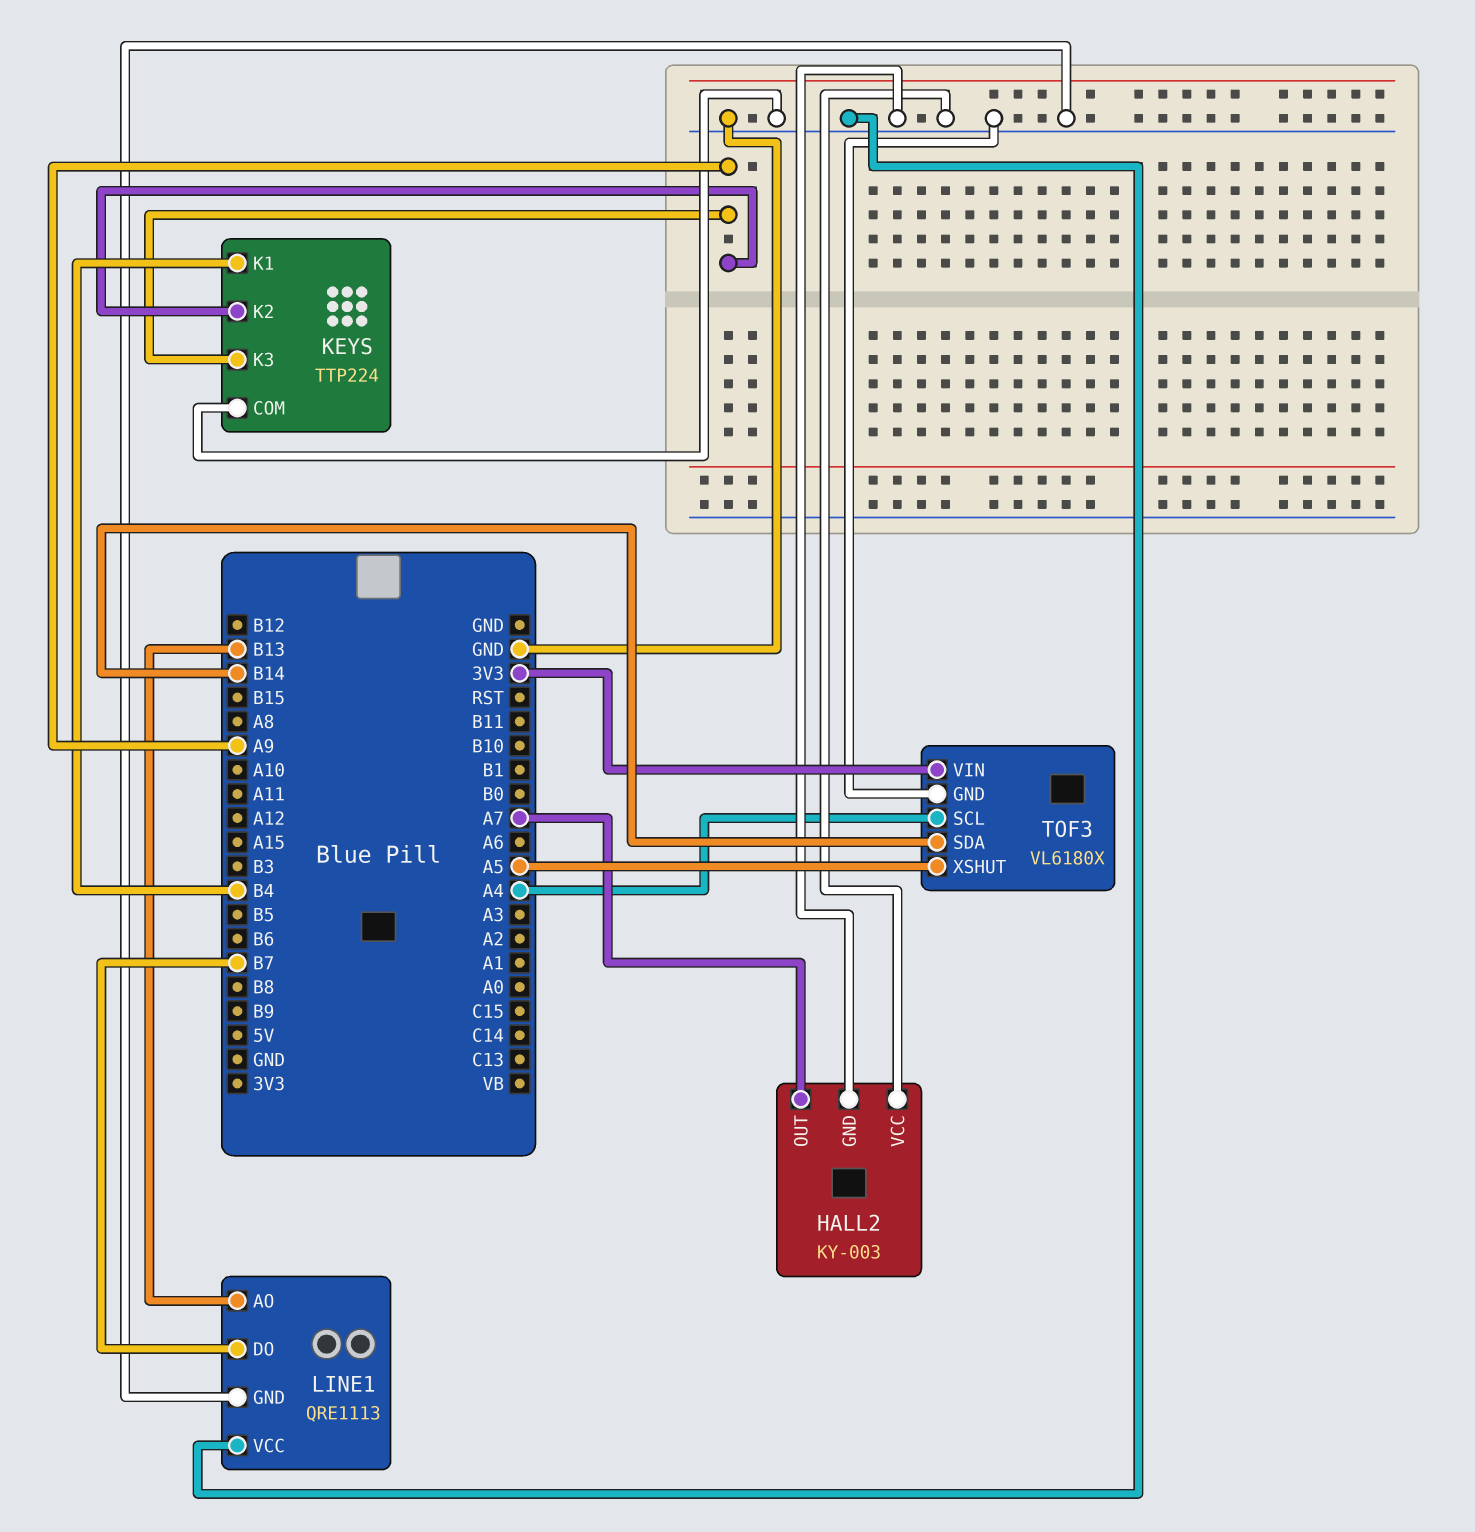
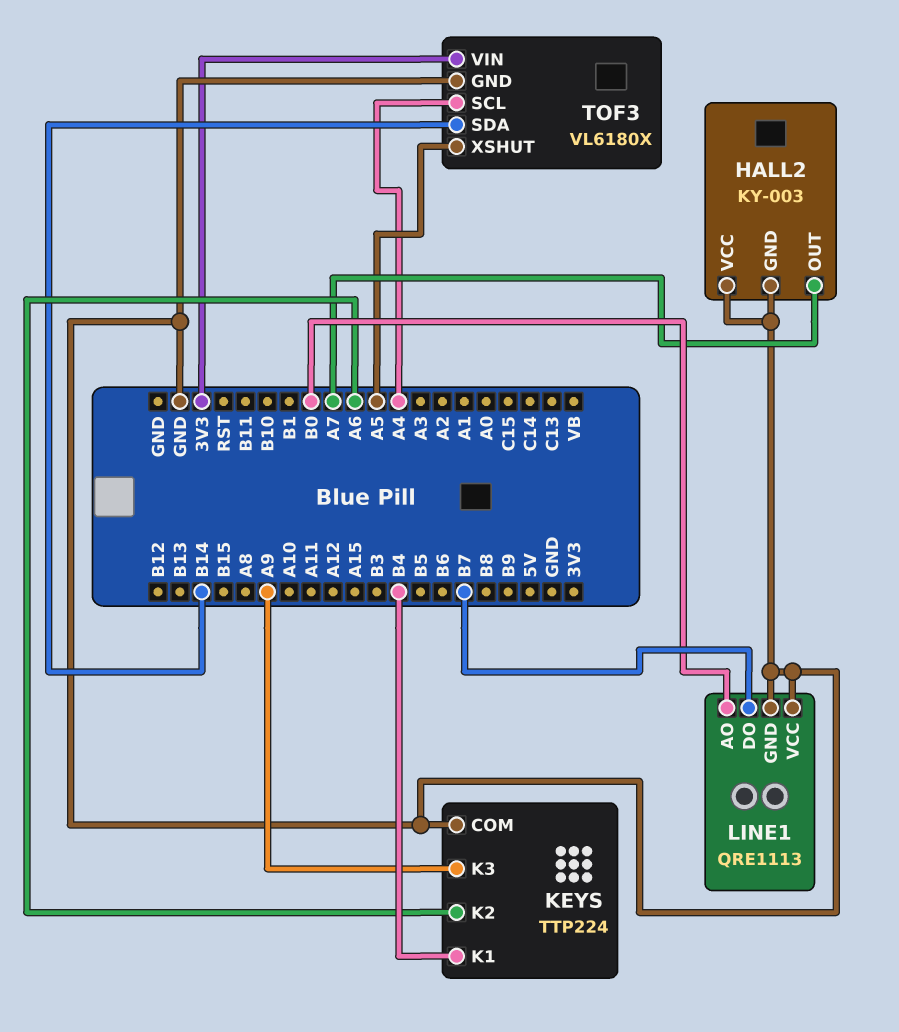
KEYS pin K2: A9 -> A6
LINE1 pin AO: B13 -> B0

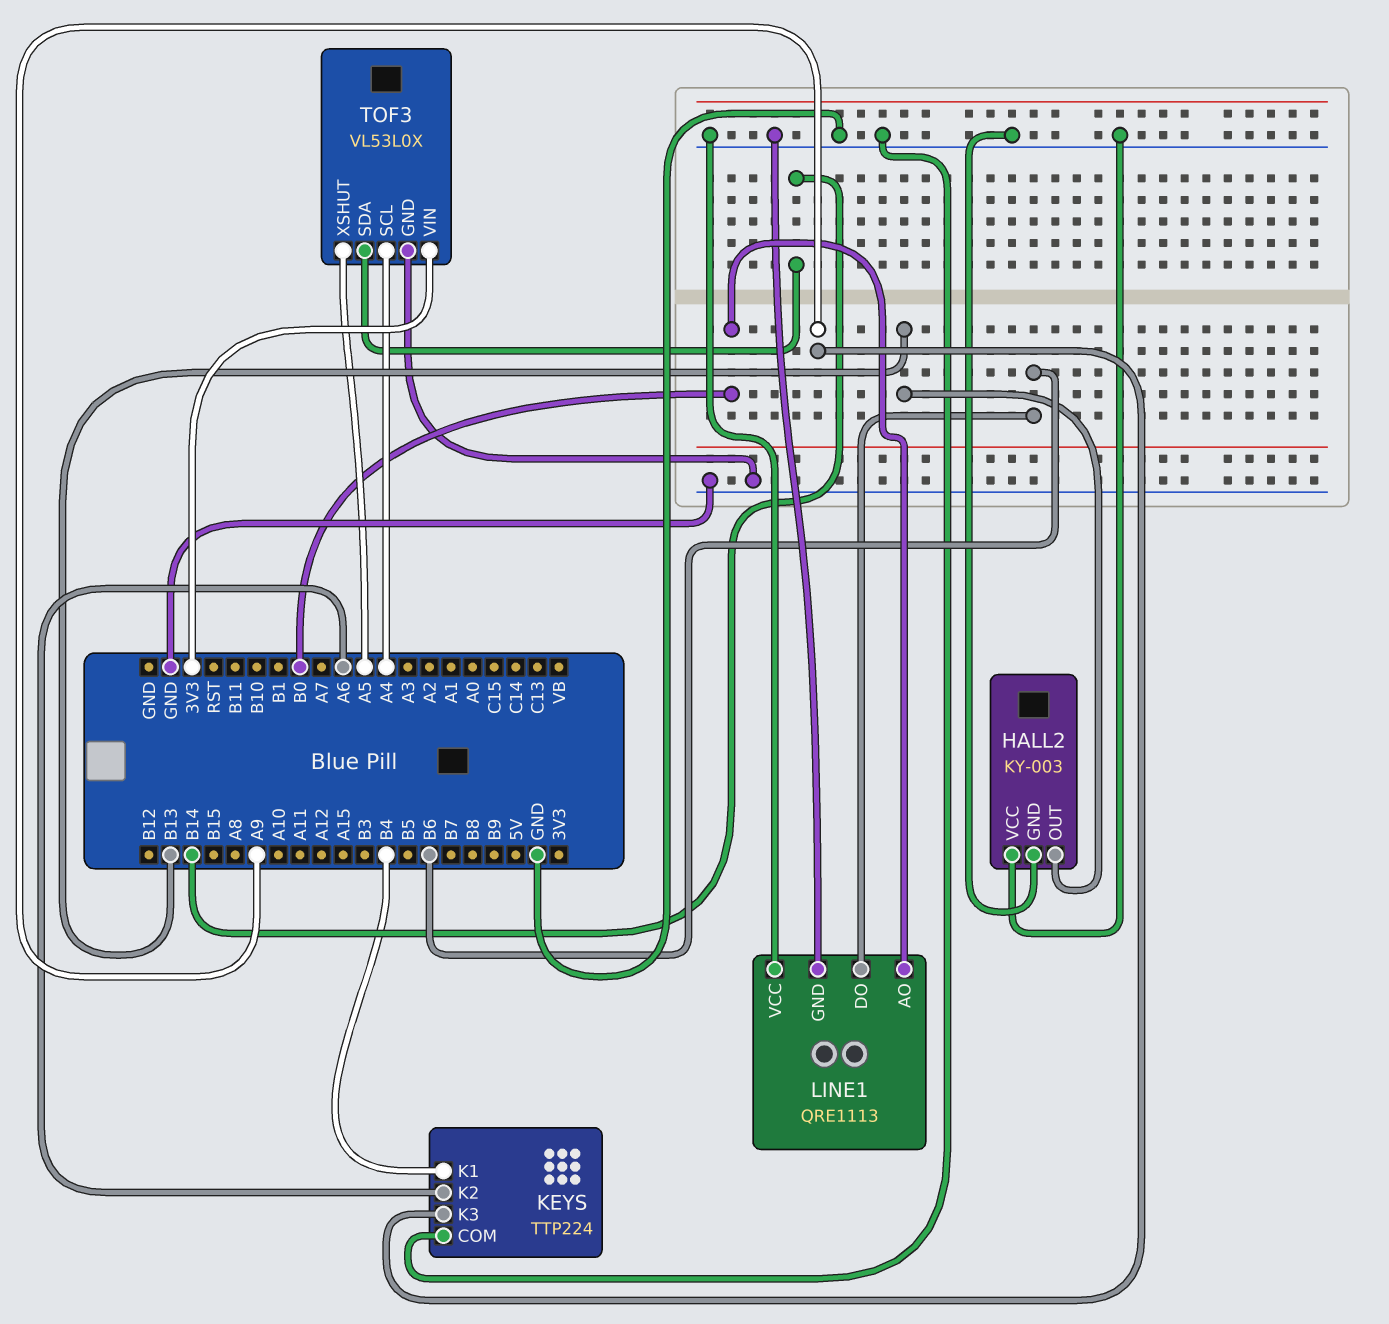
HALL2 pin OUT: A7 -> B13
LINE1 pin DO: B7 -> B6
TOF3: VL6180X -> VL53L0X

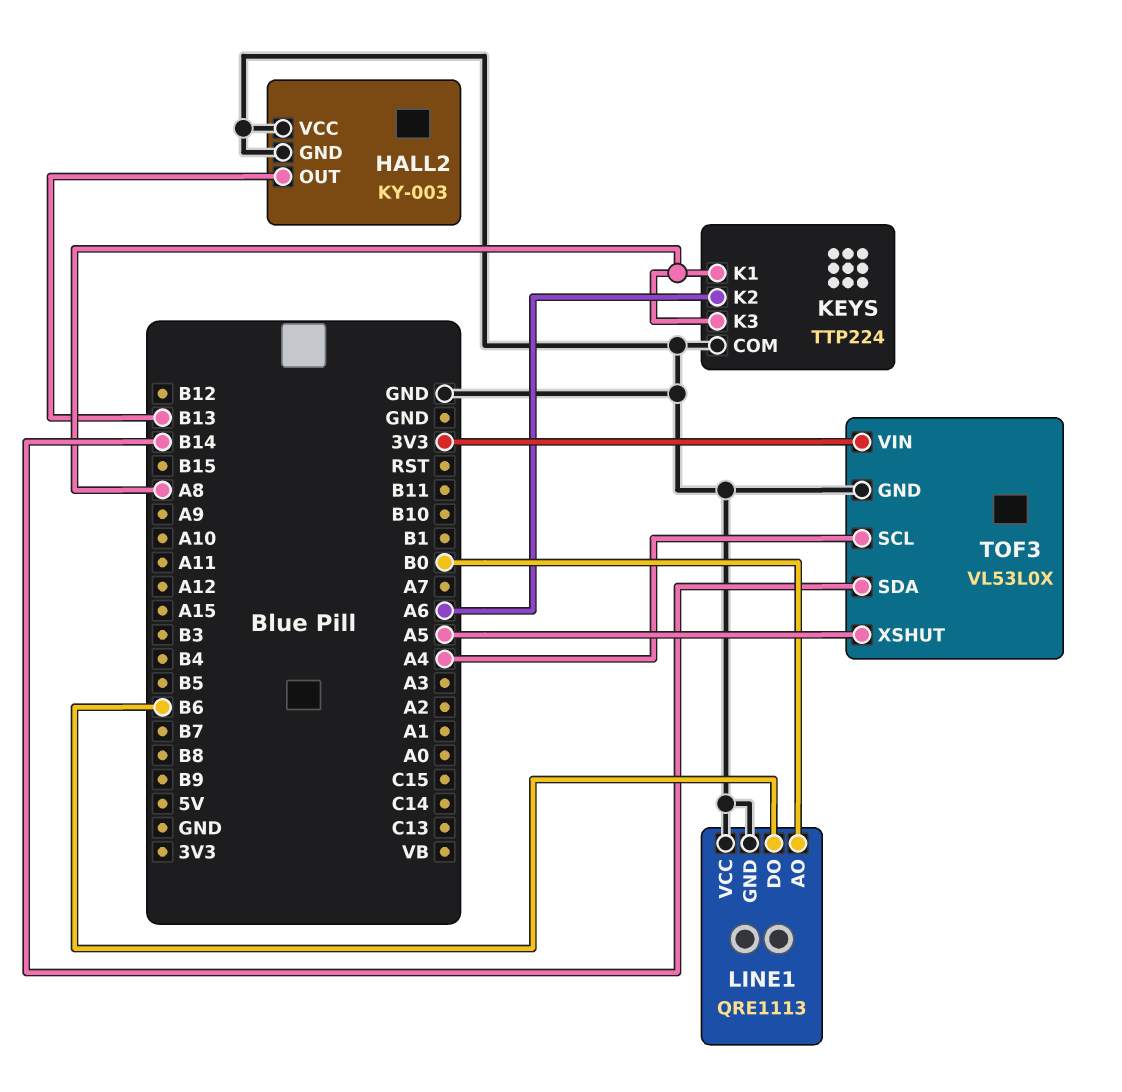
KEYS pin K1: B4 -> A8
KEYS pin K3: A9 -> A8

